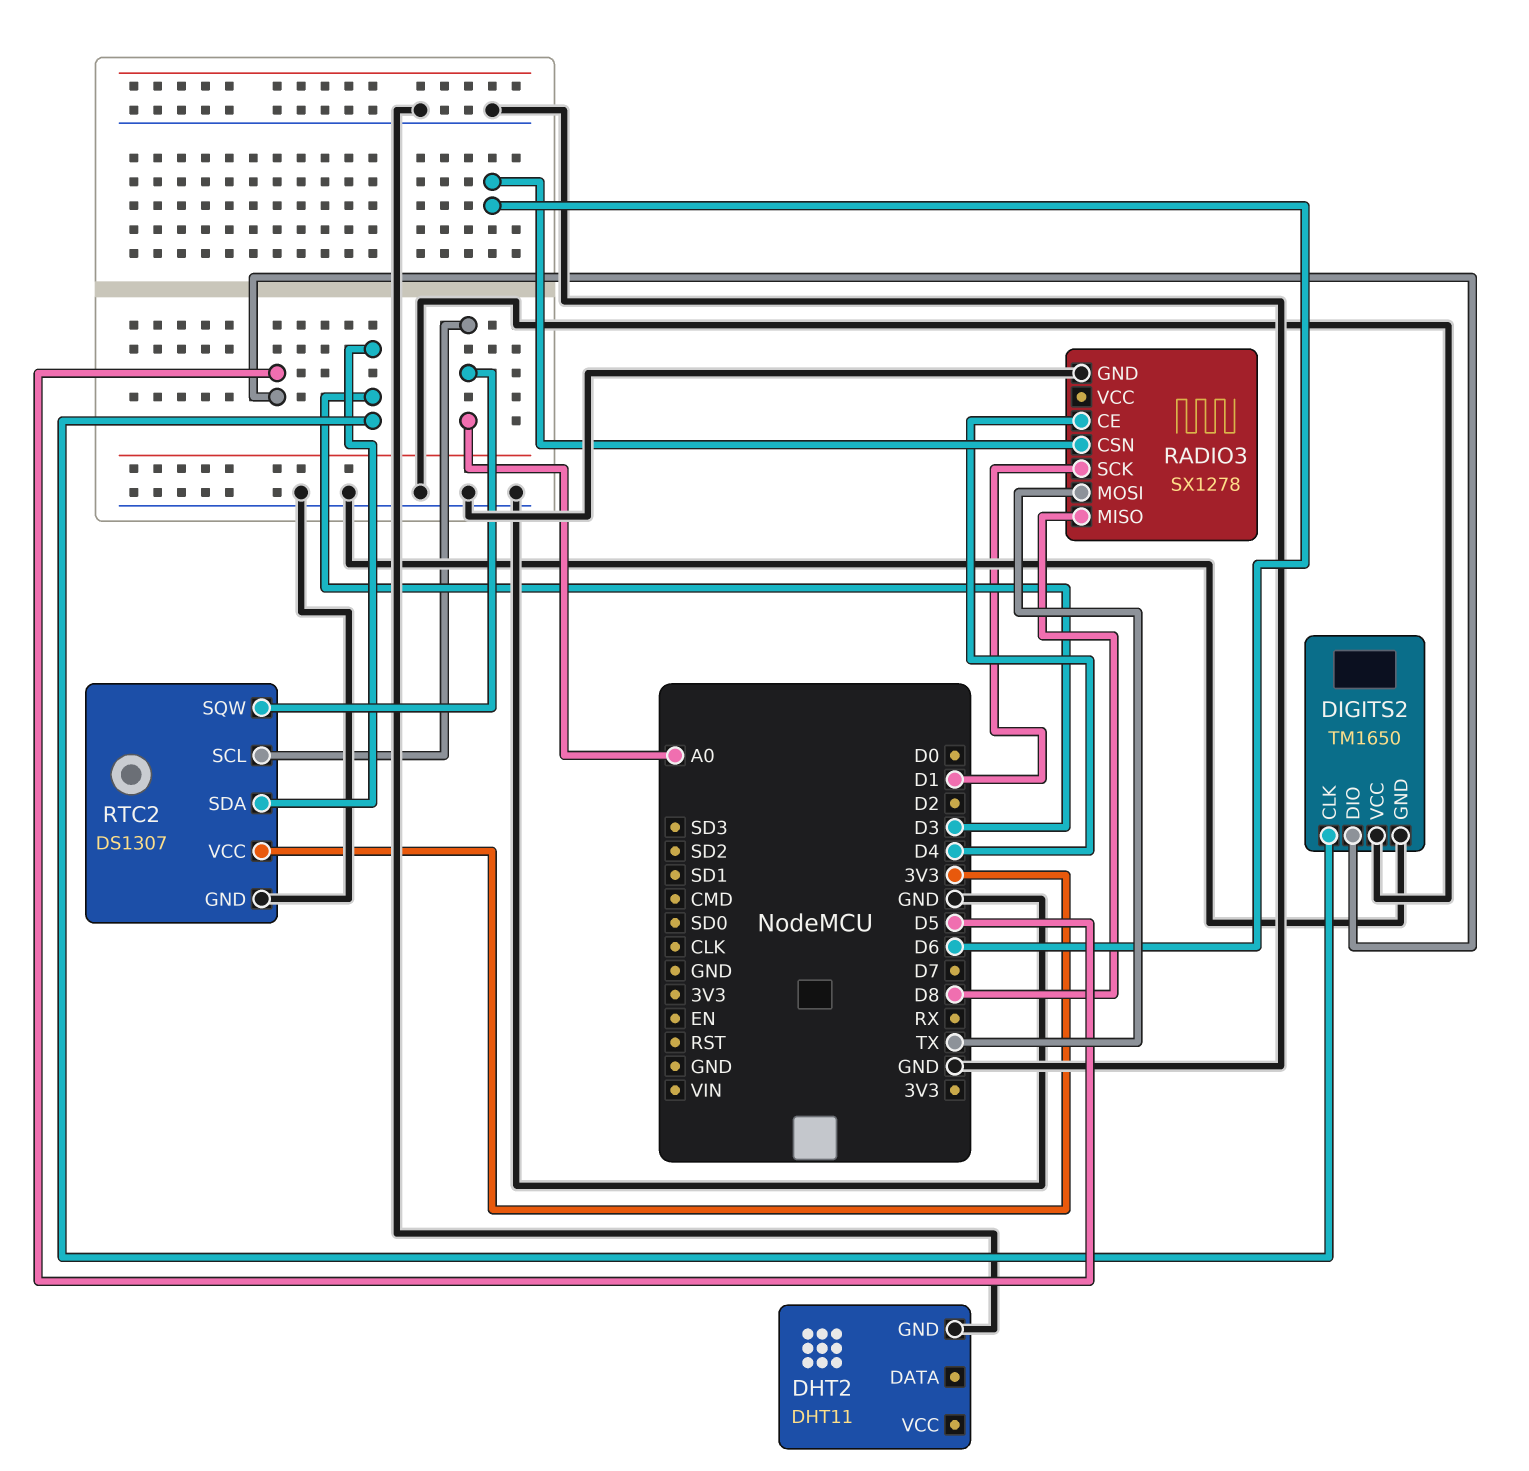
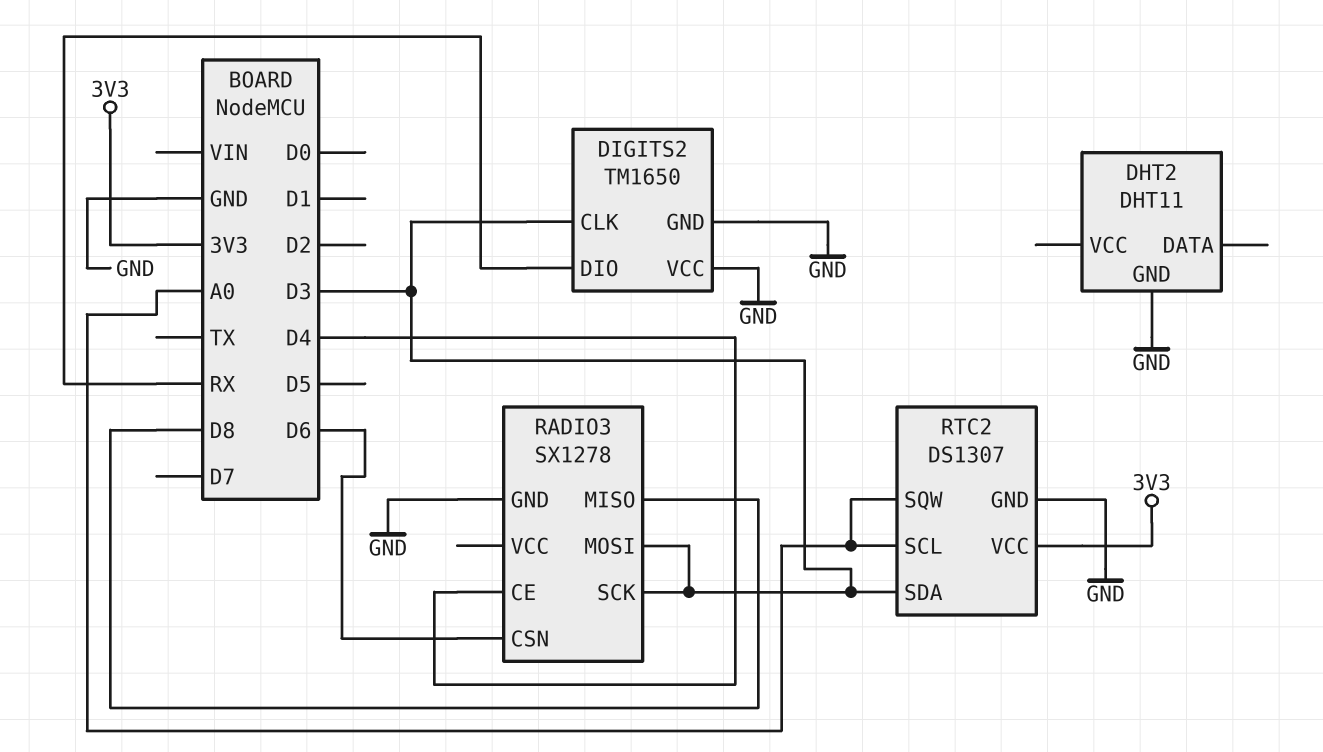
DIGITS2 pin DIO: D5 -> RX
RADIO3 pin MOSI: TX -> D3
RADIO3 pin SCK: D1 -> D3

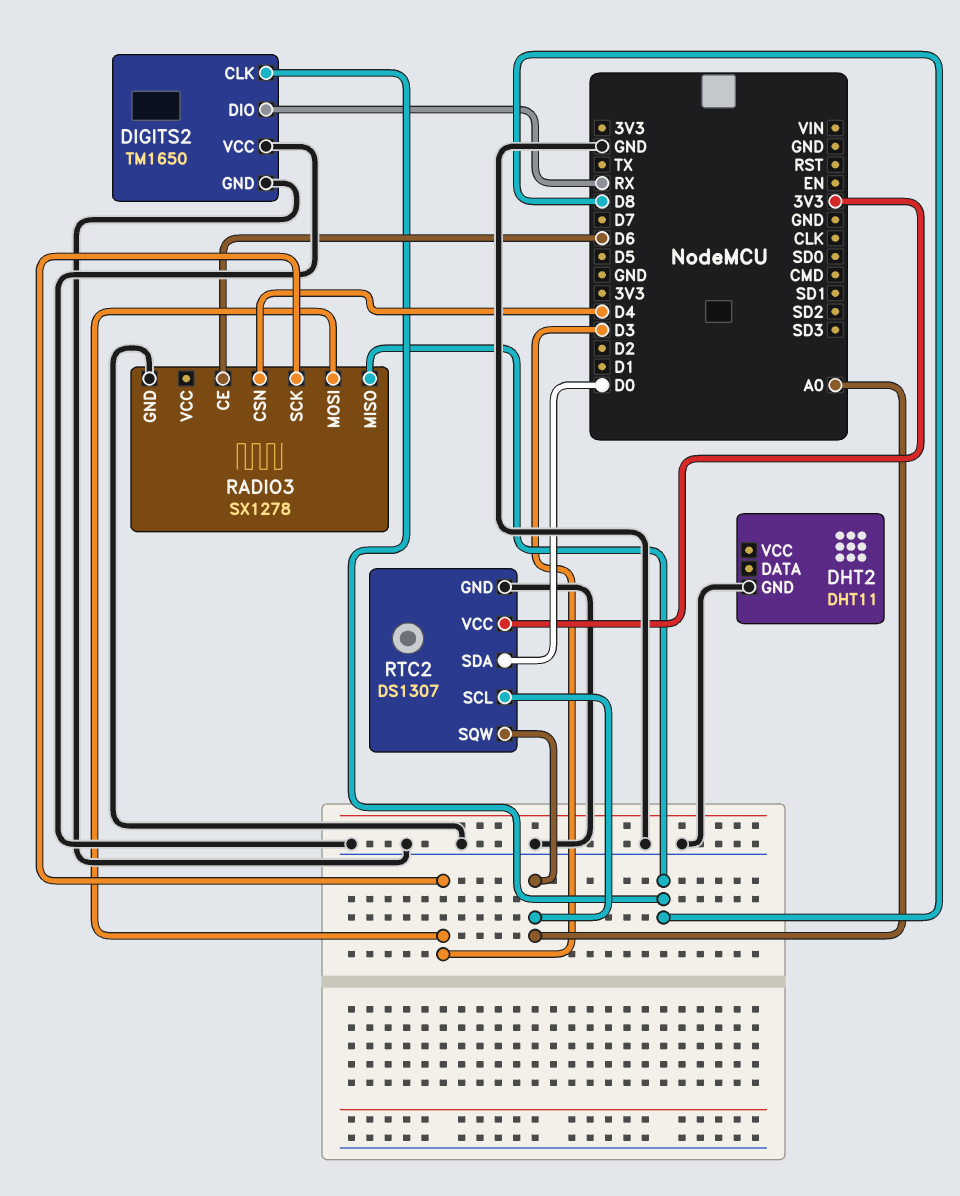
DIGITS2 pin CLK: D3 -> D8
RADIO3 pin CE: D4 -> D6
RADIO3 pin CSN: D6 -> D4
RTC2 pin SDA: D3 -> D0

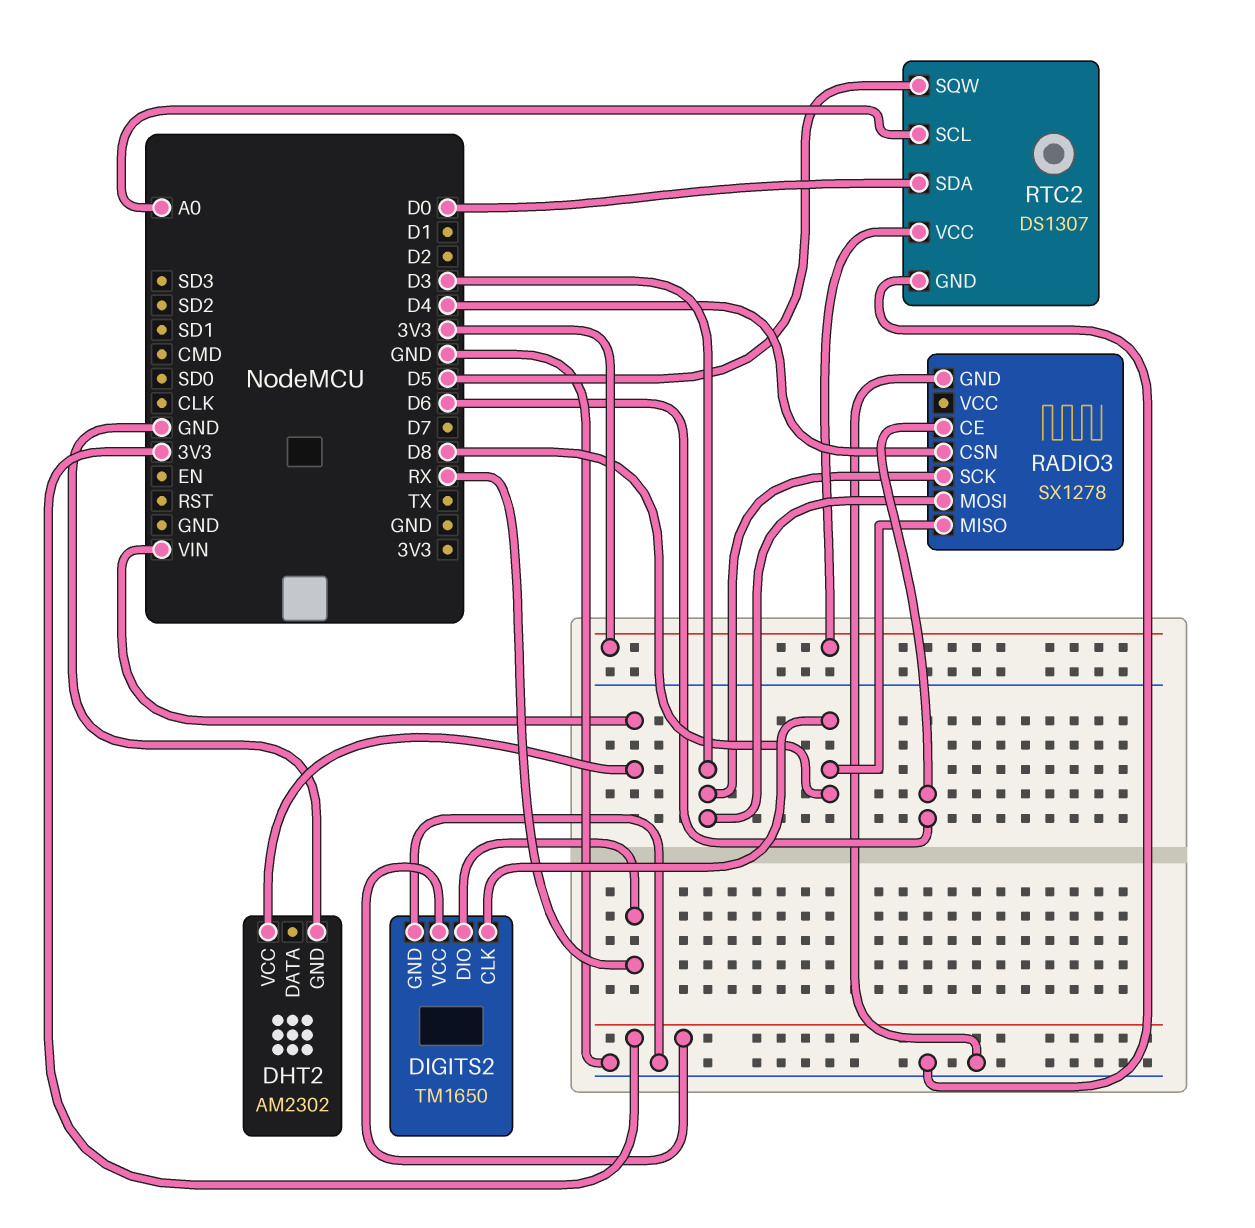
DHT2: DHT11 -> AM2302
DHT2 pin VCC: none -> VIN
DIGITS2 pin VCC: GND -> 3V3
RTC2 pin SQW: A0 -> D5

